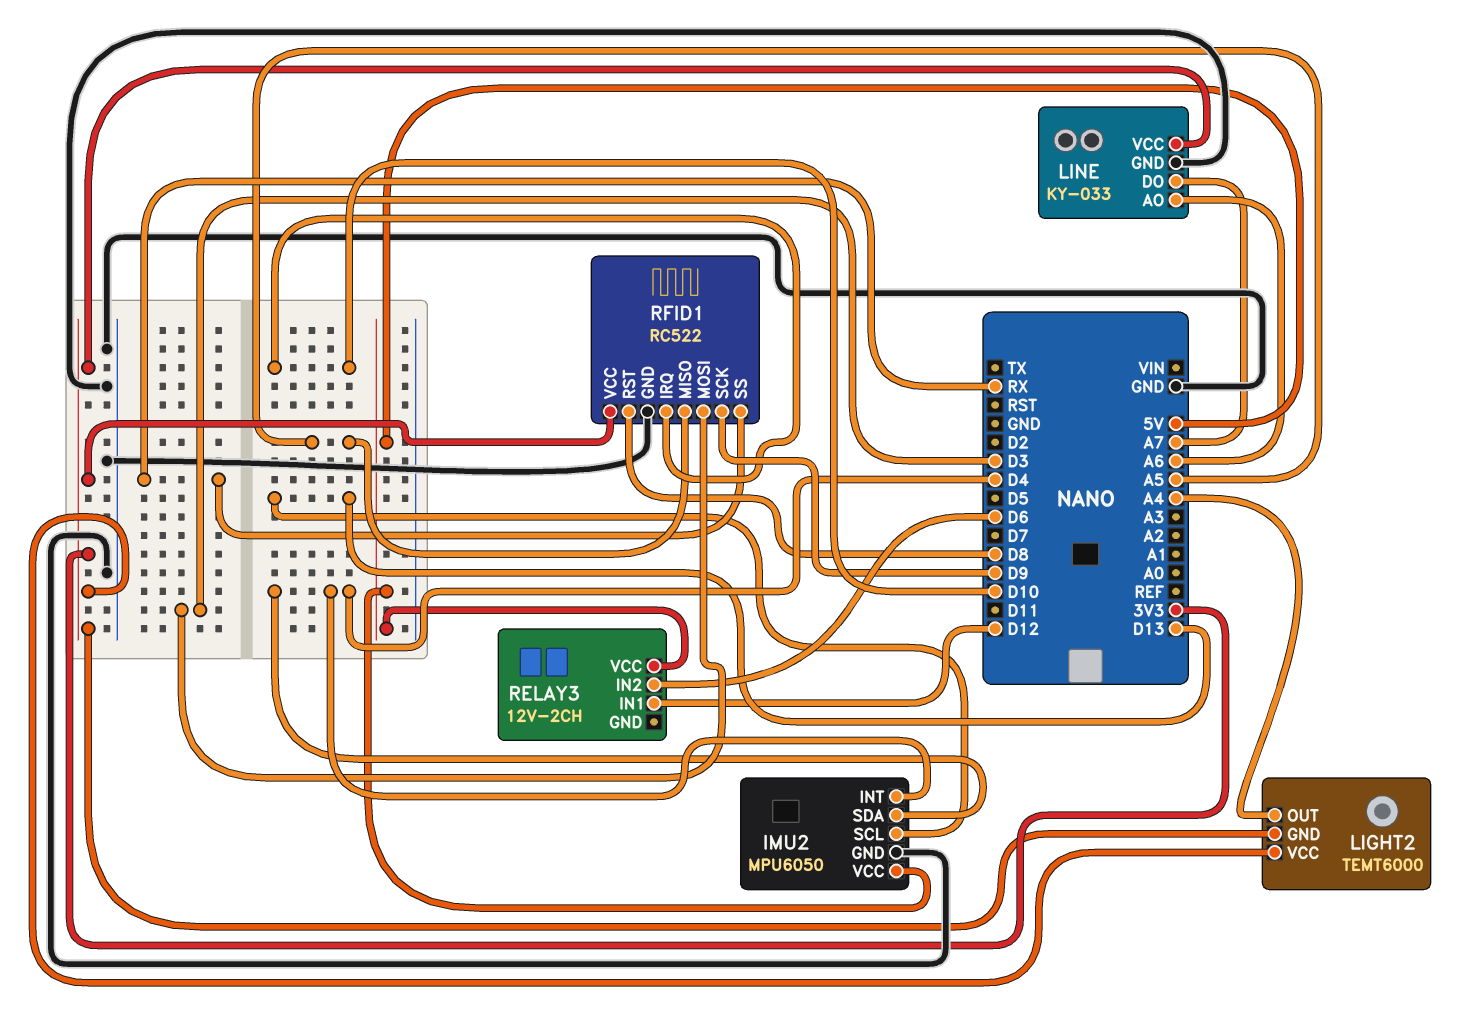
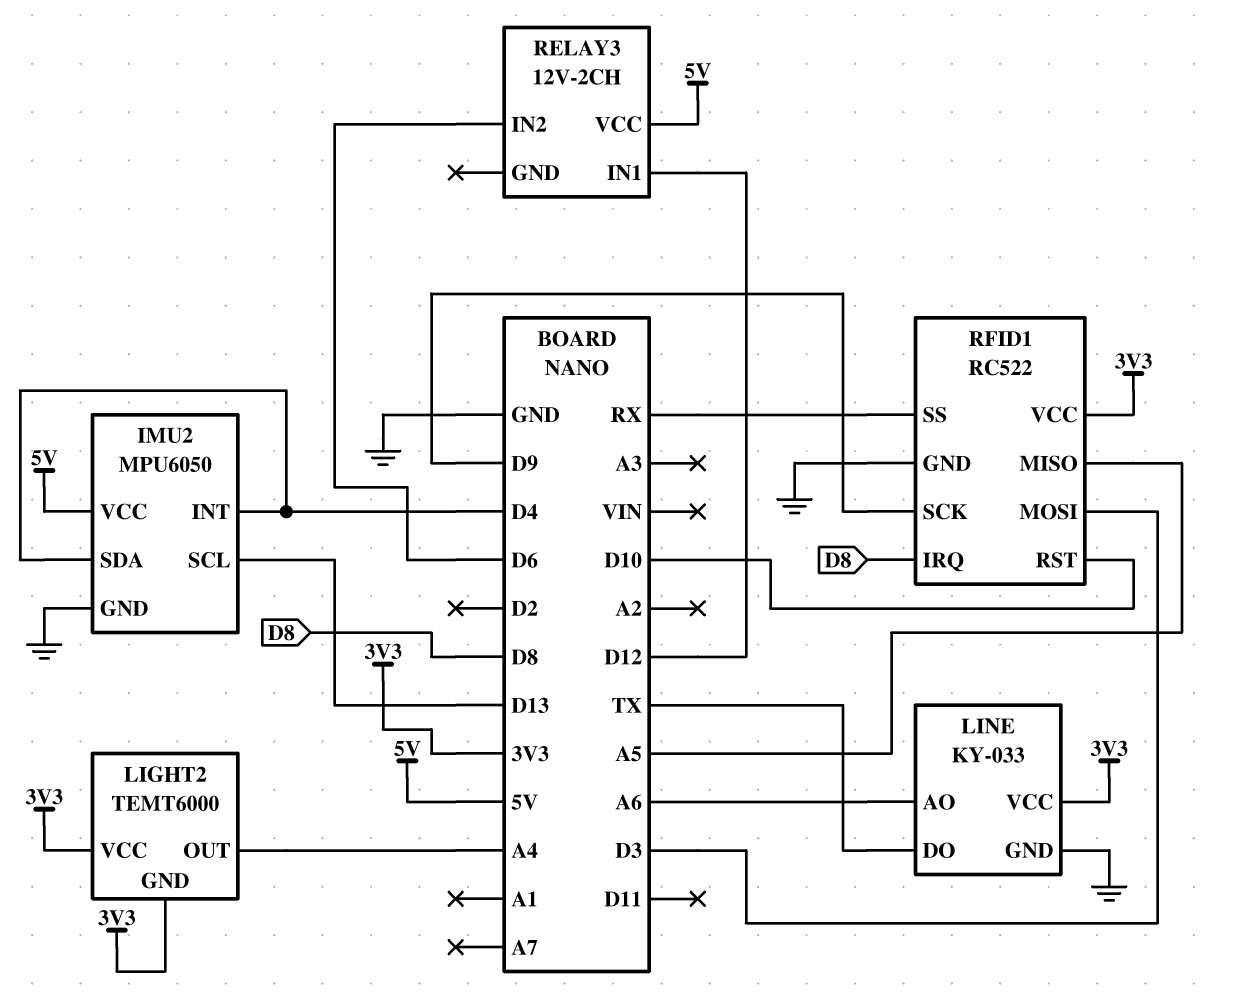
LINE pin DO: A7 -> TX
RFID1 pin IRQ: D10 -> D8
RFID1 pin RST: D8 -> D10

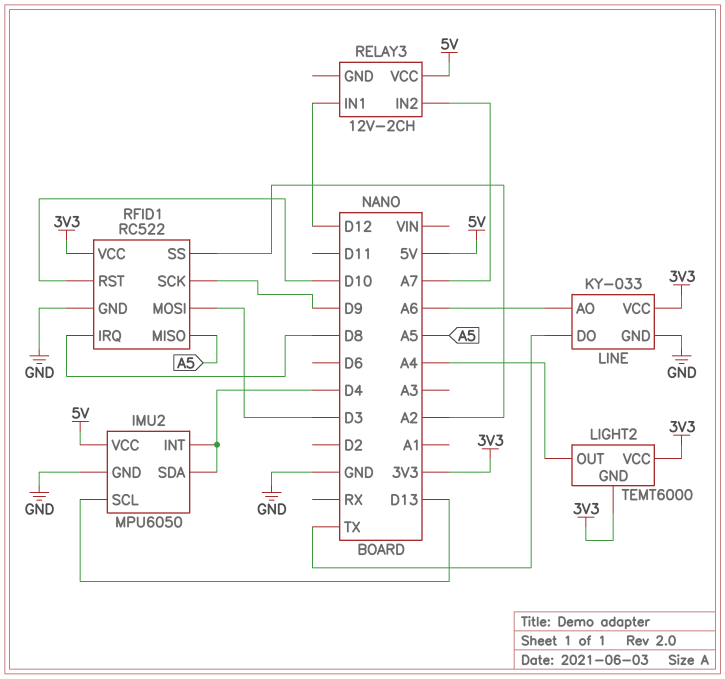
RELAY3 pin IN2: D6 -> A7
RFID1 pin SS: RX -> A2

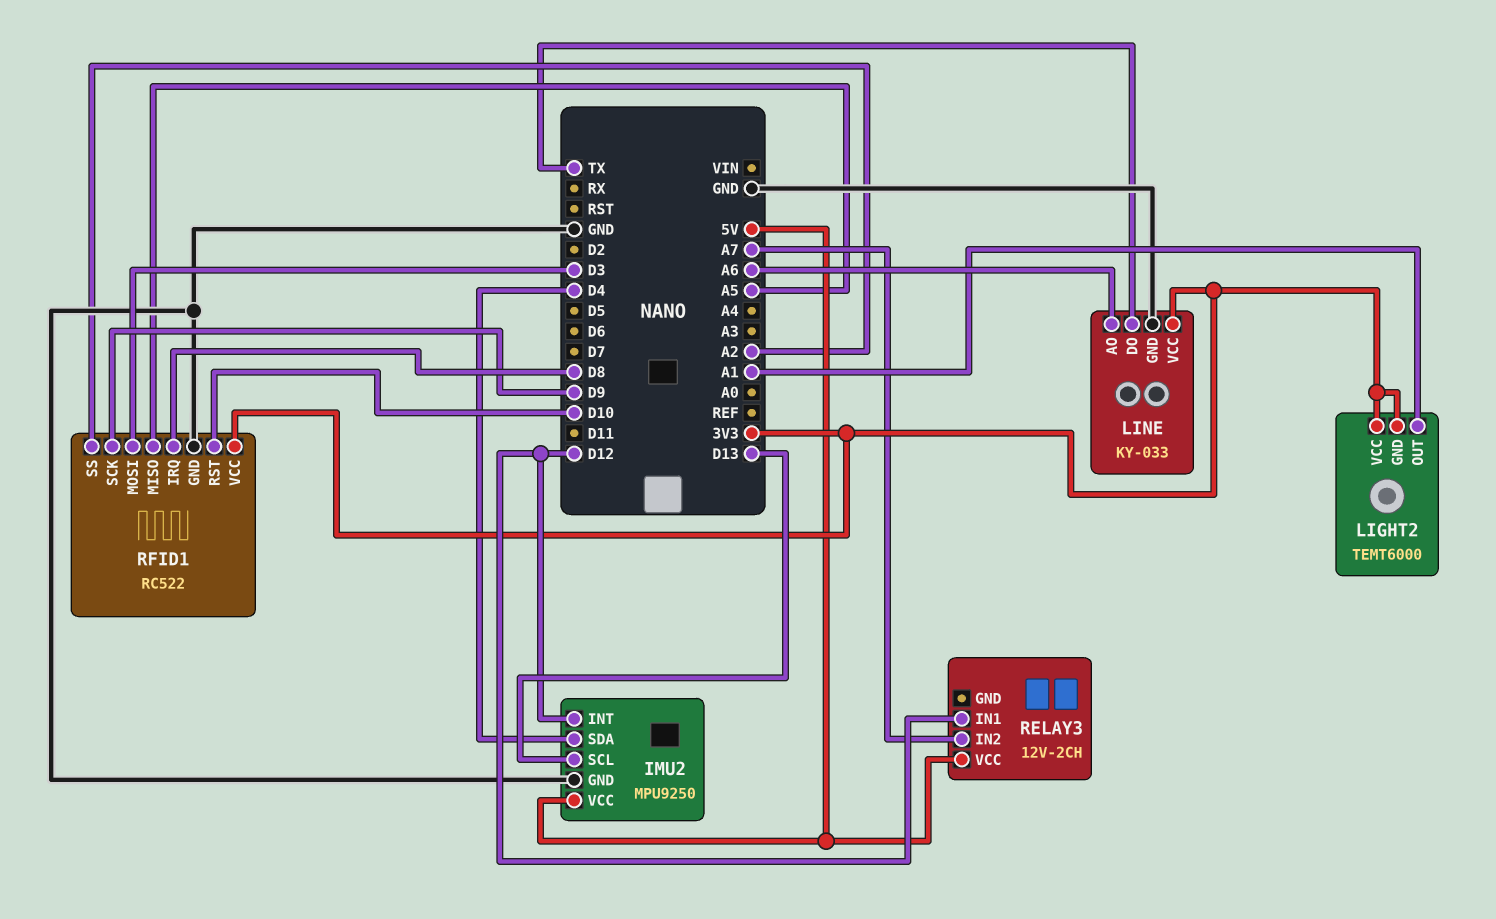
IMU2: MPU6050 -> MPU9250
IMU2 pin INT: D4 -> D12
LIGHT2 pin OUT: A4 -> A1

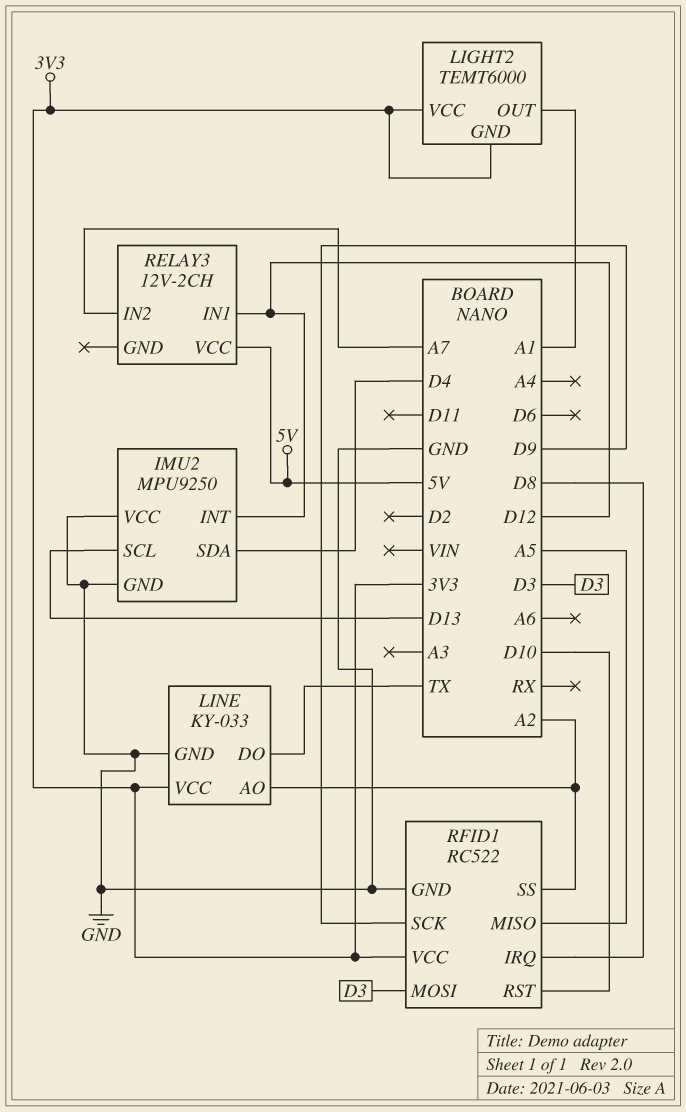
IMU2 pin VCC: 5V -> GND
LINE pin AO: A6 -> A2

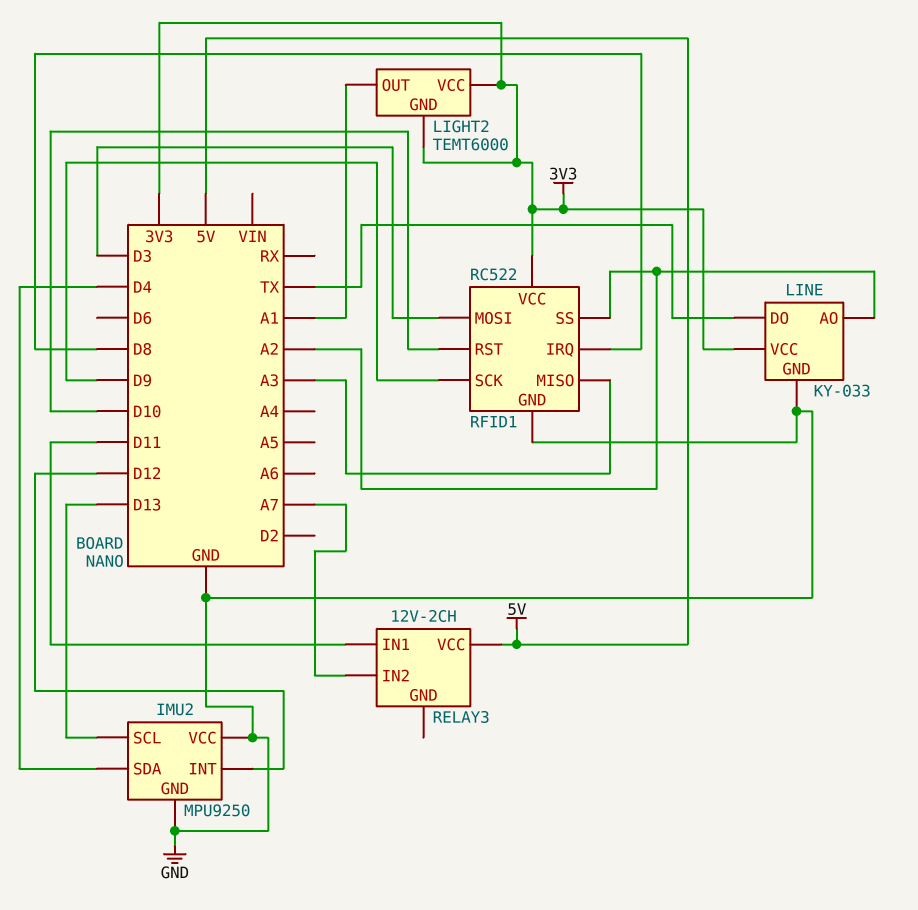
RELAY3 pin IN1: D12 -> D11
RFID1 pin MISO: A5 -> A3

